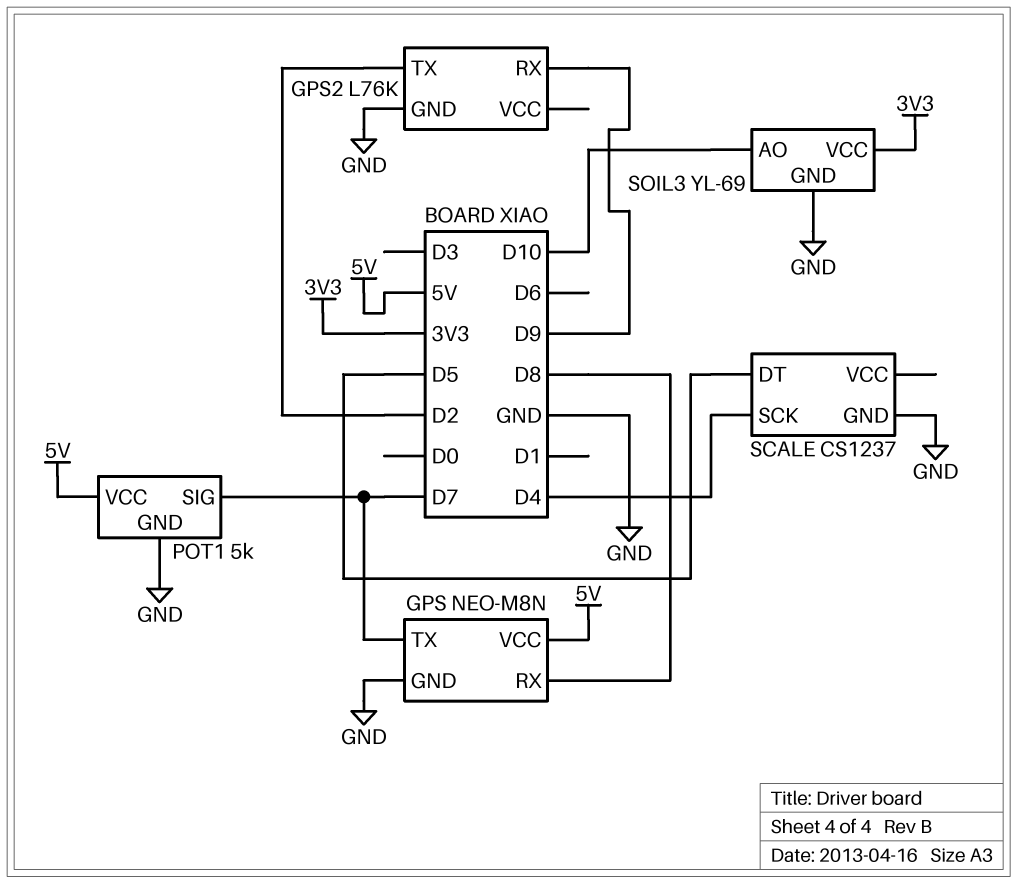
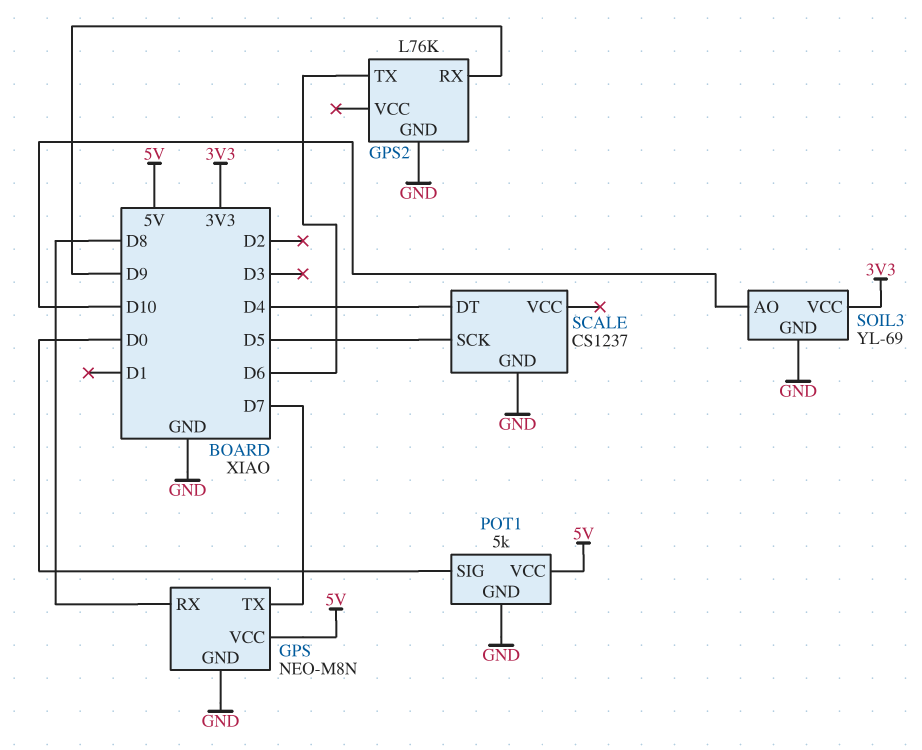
GPS2 pin TX: D2 -> D6
POT1 pin SIG: D7 -> D0
SCALE pin DT: D5 -> D4
SCALE pin SCK: D4 -> D5

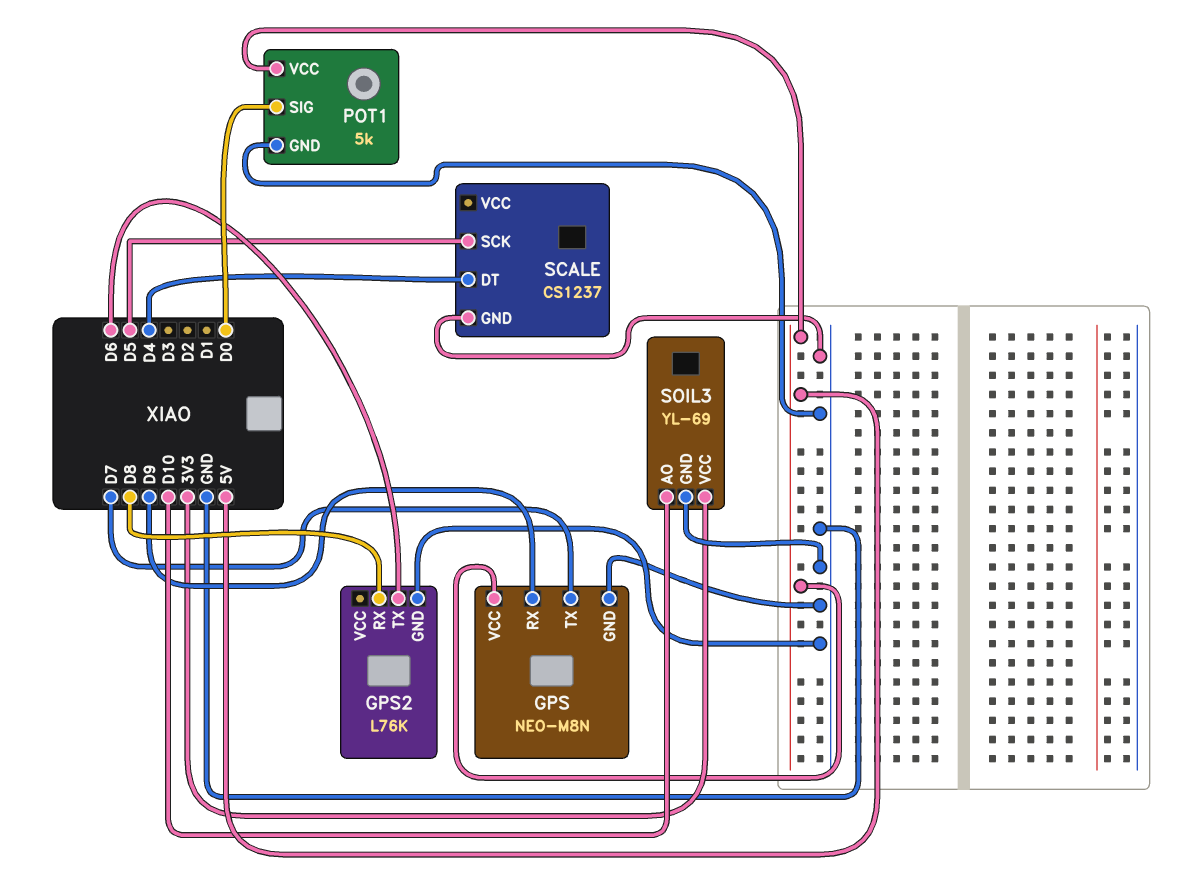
GPS pin RX: D8 -> D9
GPS2 pin RX: D9 -> D8

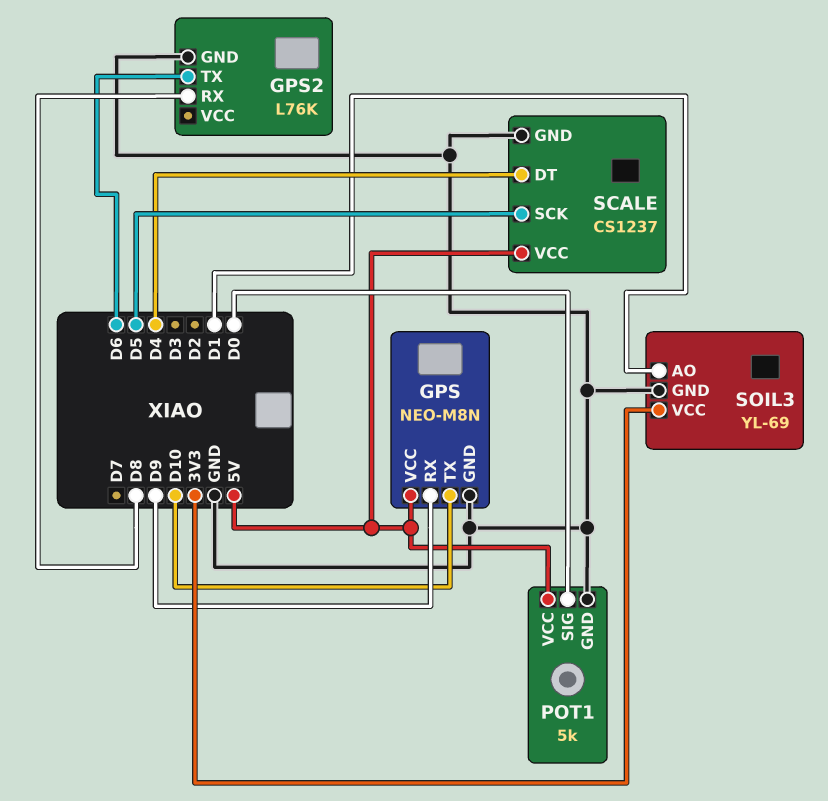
GPS pin TX: D7 -> D10
SCALE pin VCC: none -> 5V
SOIL3 pin AO: D10 -> D1

